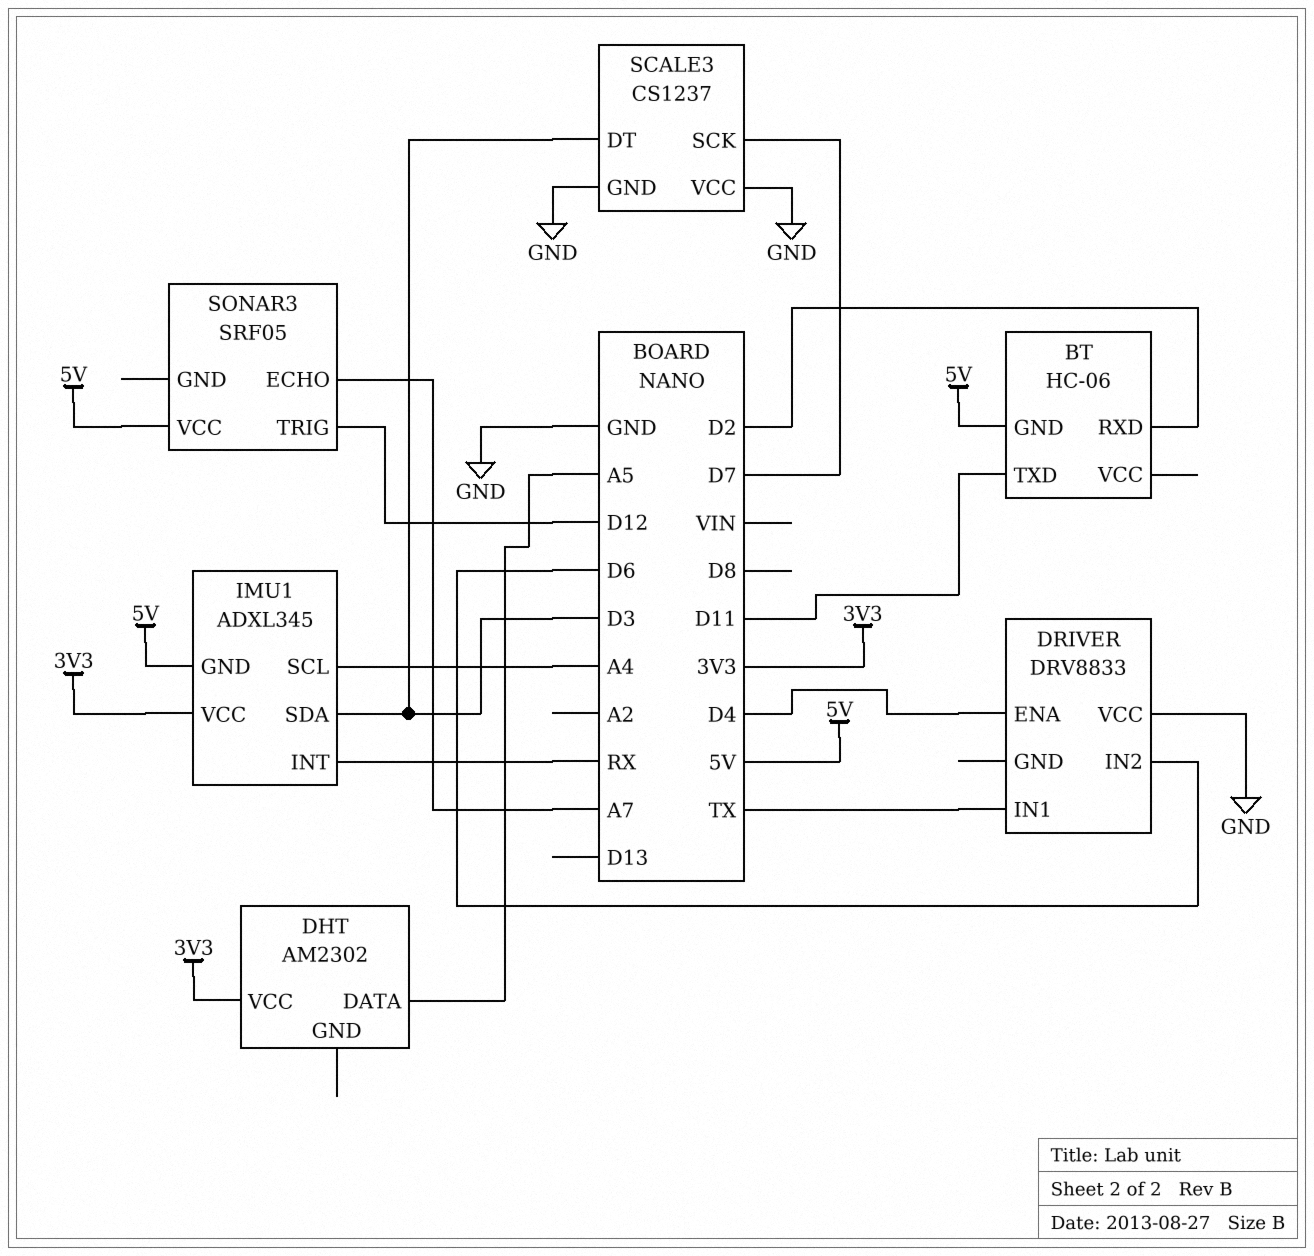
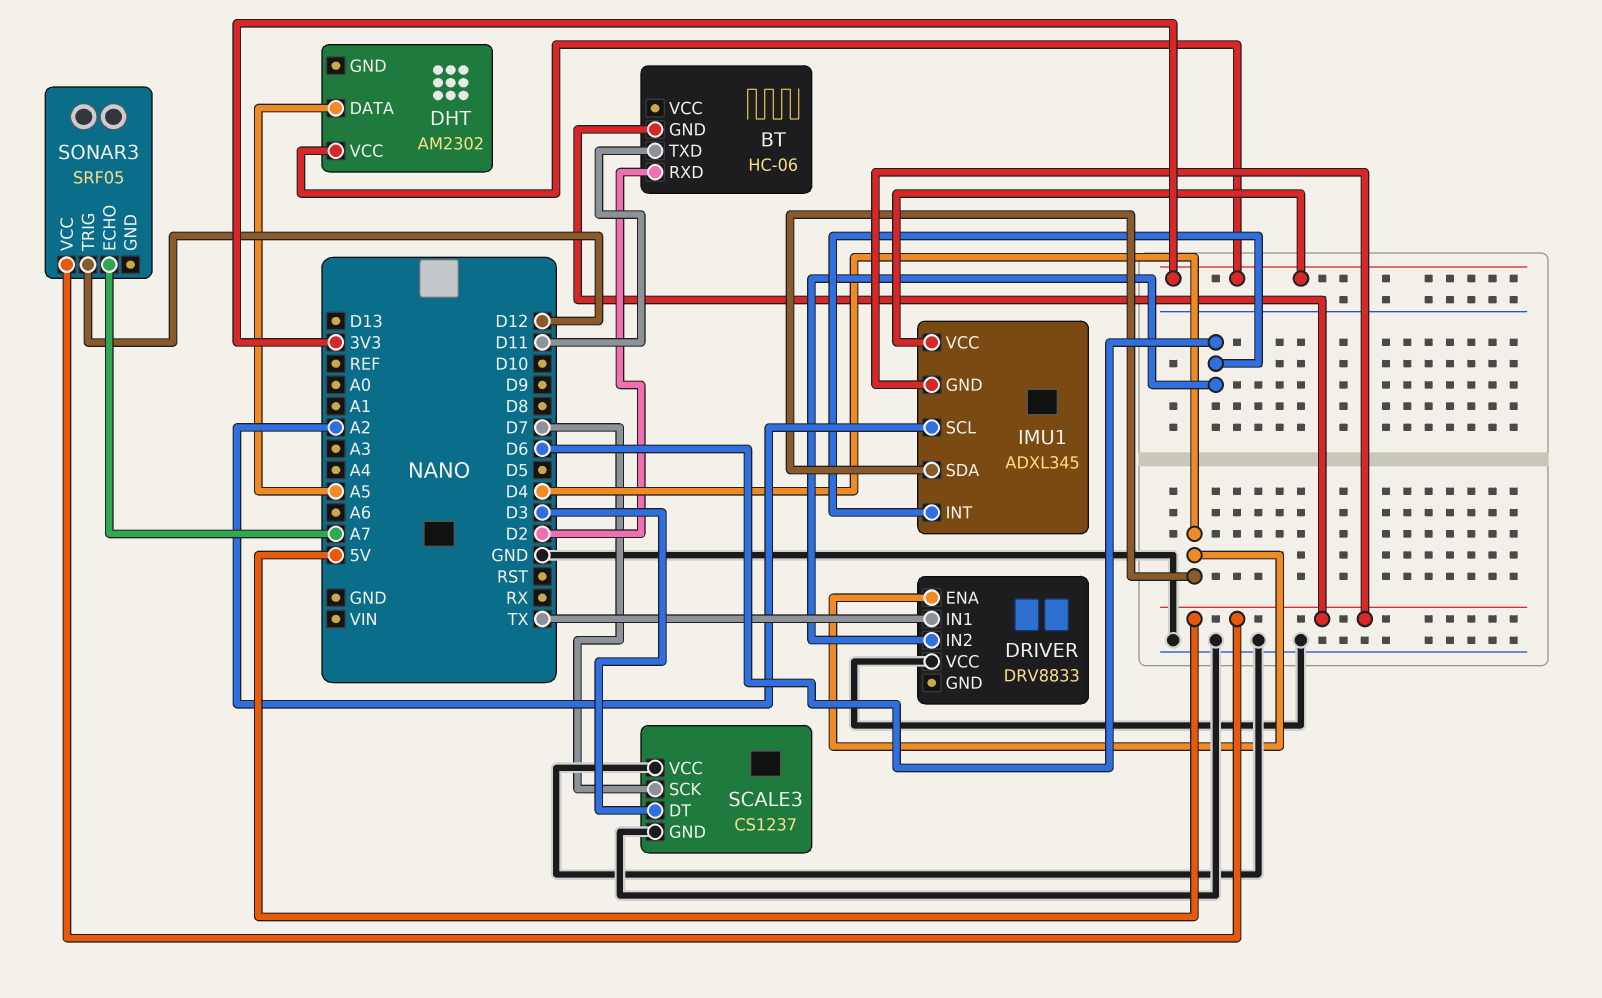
IMU1 pin INT: RX -> D6
IMU1 pin SCL: A4 -> A2
IMU1 pin SDA: D3 -> D4

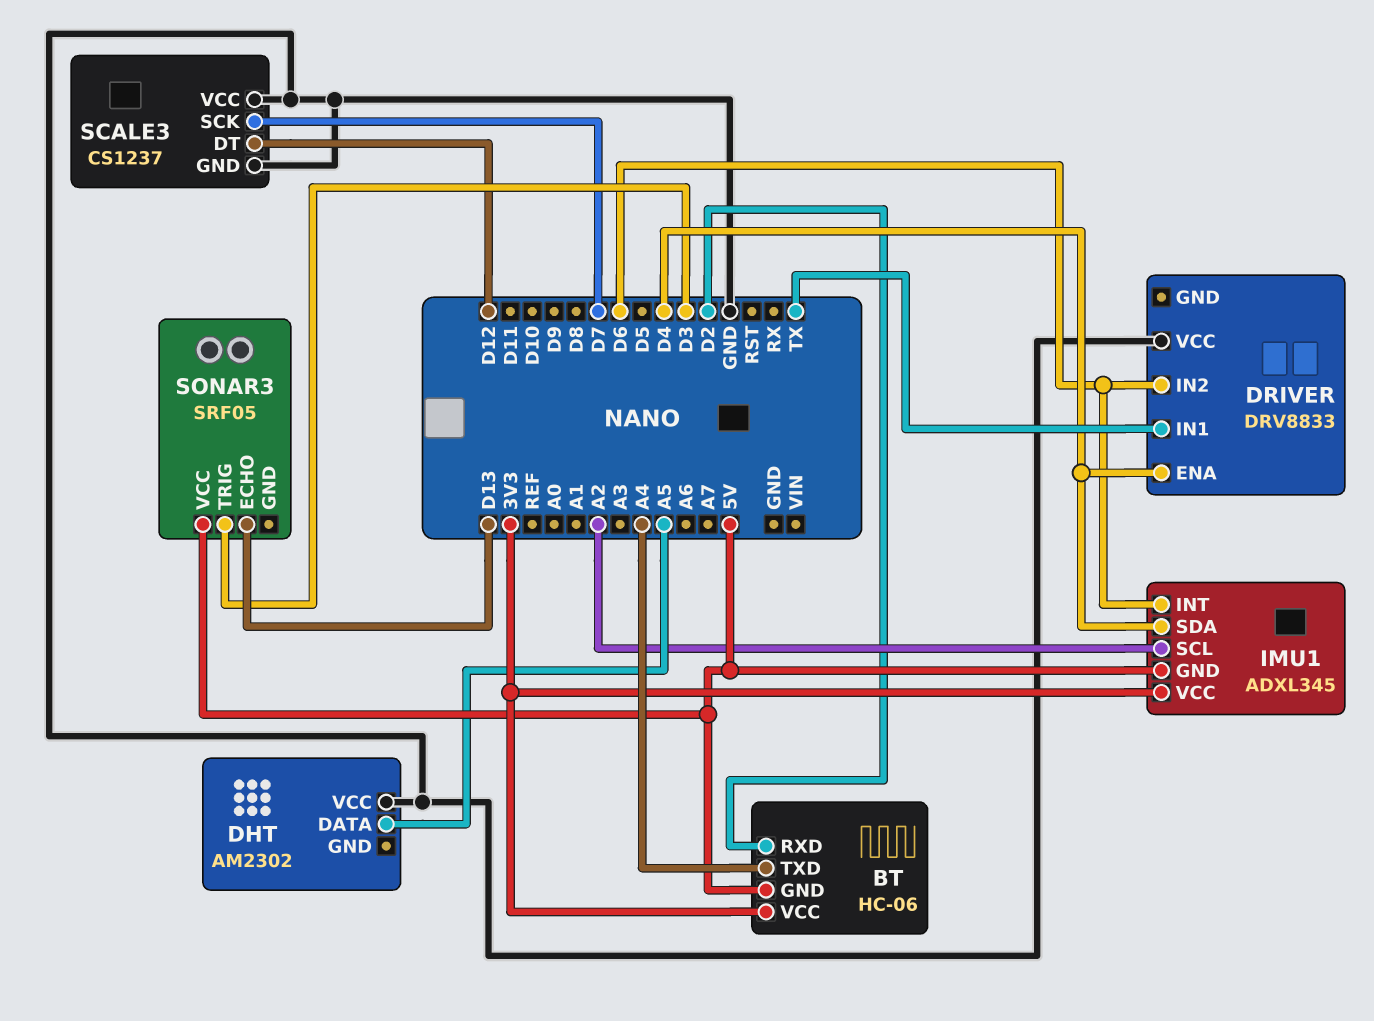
BT pin TXD: D11 -> A4
BT pin VCC: none -> 3V3
DHT pin VCC: 3V3 -> GND
SCALE3 pin DT: D3 -> D12
SONAR3 pin ECHO: A7 -> D13
SONAR3 pin TRIG: D12 -> D3

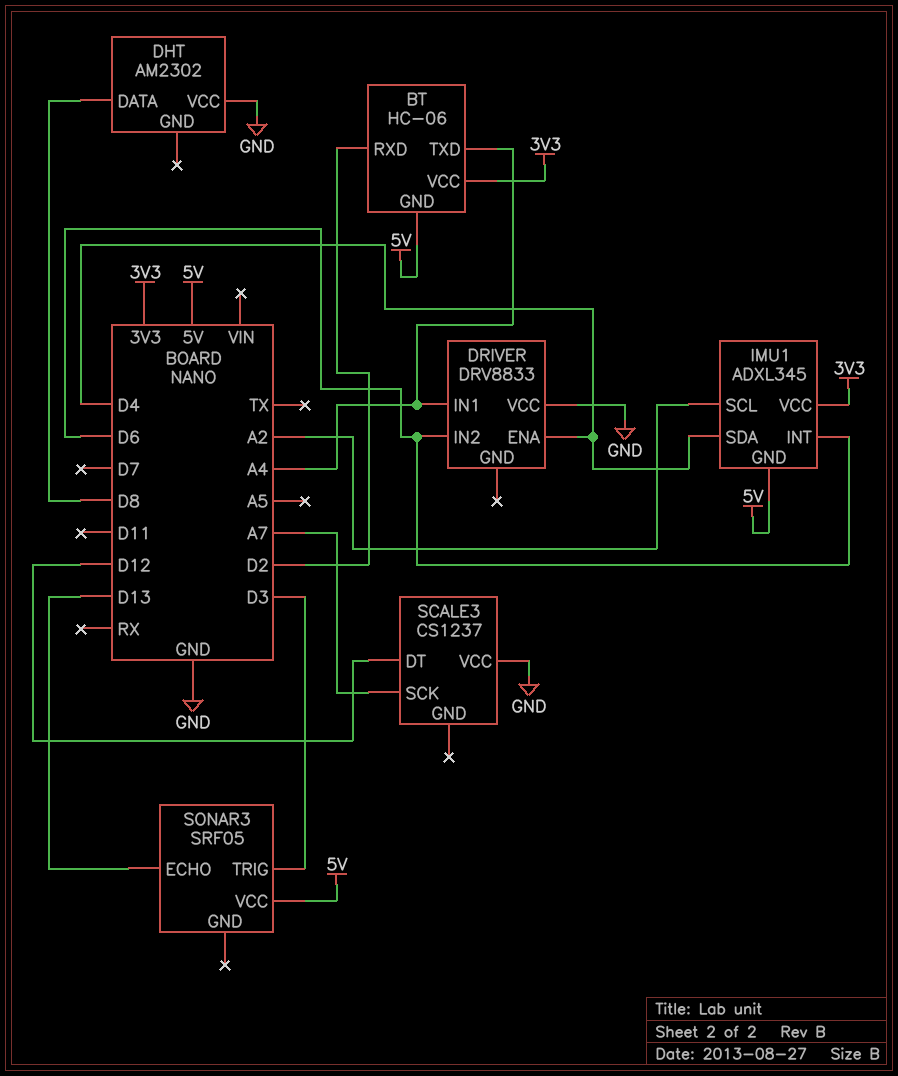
DHT pin DATA: A5 -> D8
DRIVER pin IN1: TX -> A4
SCALE3 pin GND: GND -> none
SCALE3 pin SCK: D7 -> A7

